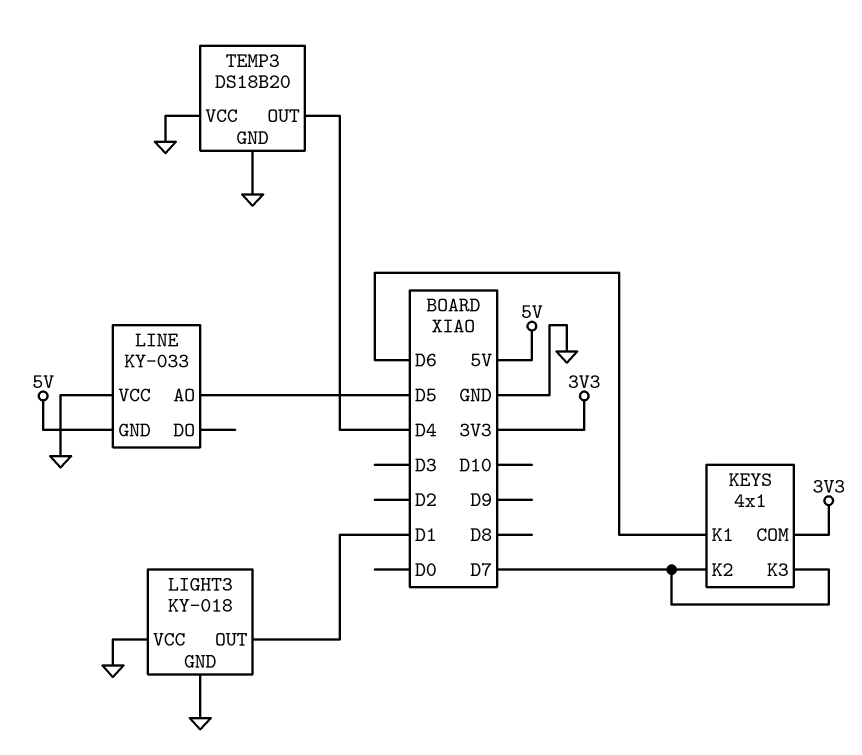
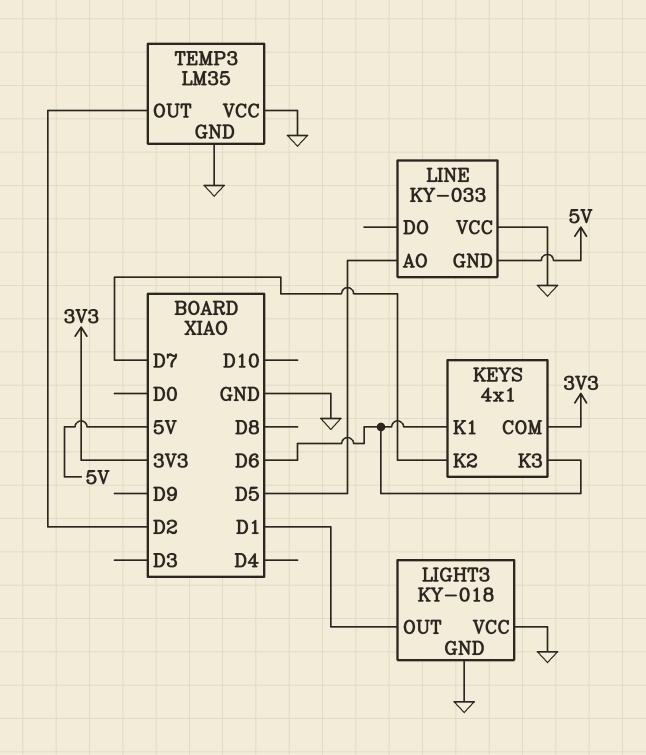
KEYS pin K3: D7 -> D6
TEMP3: DS18B20 -> LM35
TEMP3 pin OUT: D4 -> D2

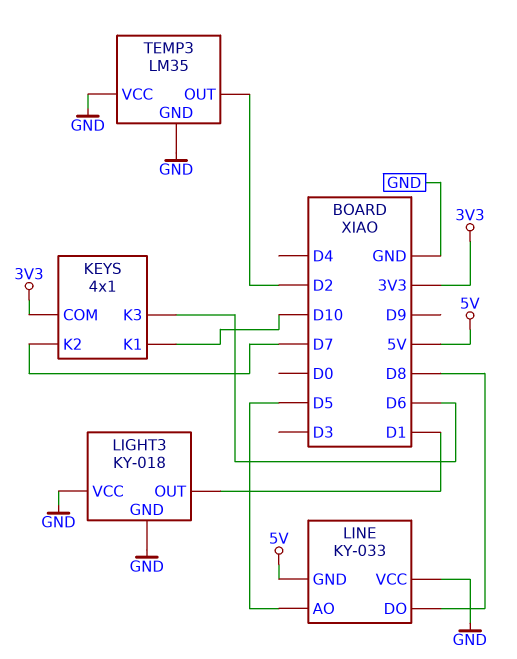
KEYS pin K1: D6 -> D10
LINE pin DO: none -> D8

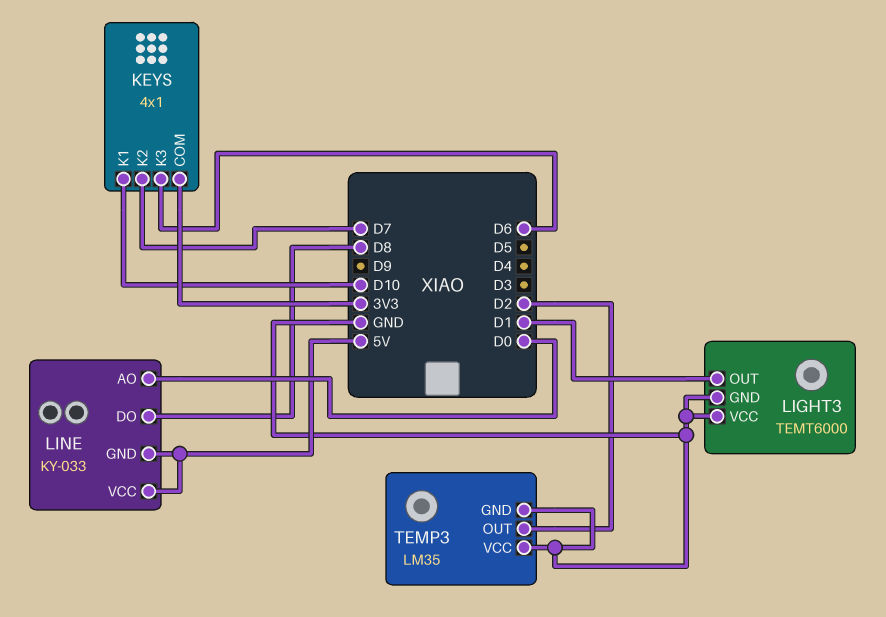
LIGHT3: KY-018 -> TEMT6000
LINE pin AO: D5 -> D0
LINE pin VCC: GND -> 5V

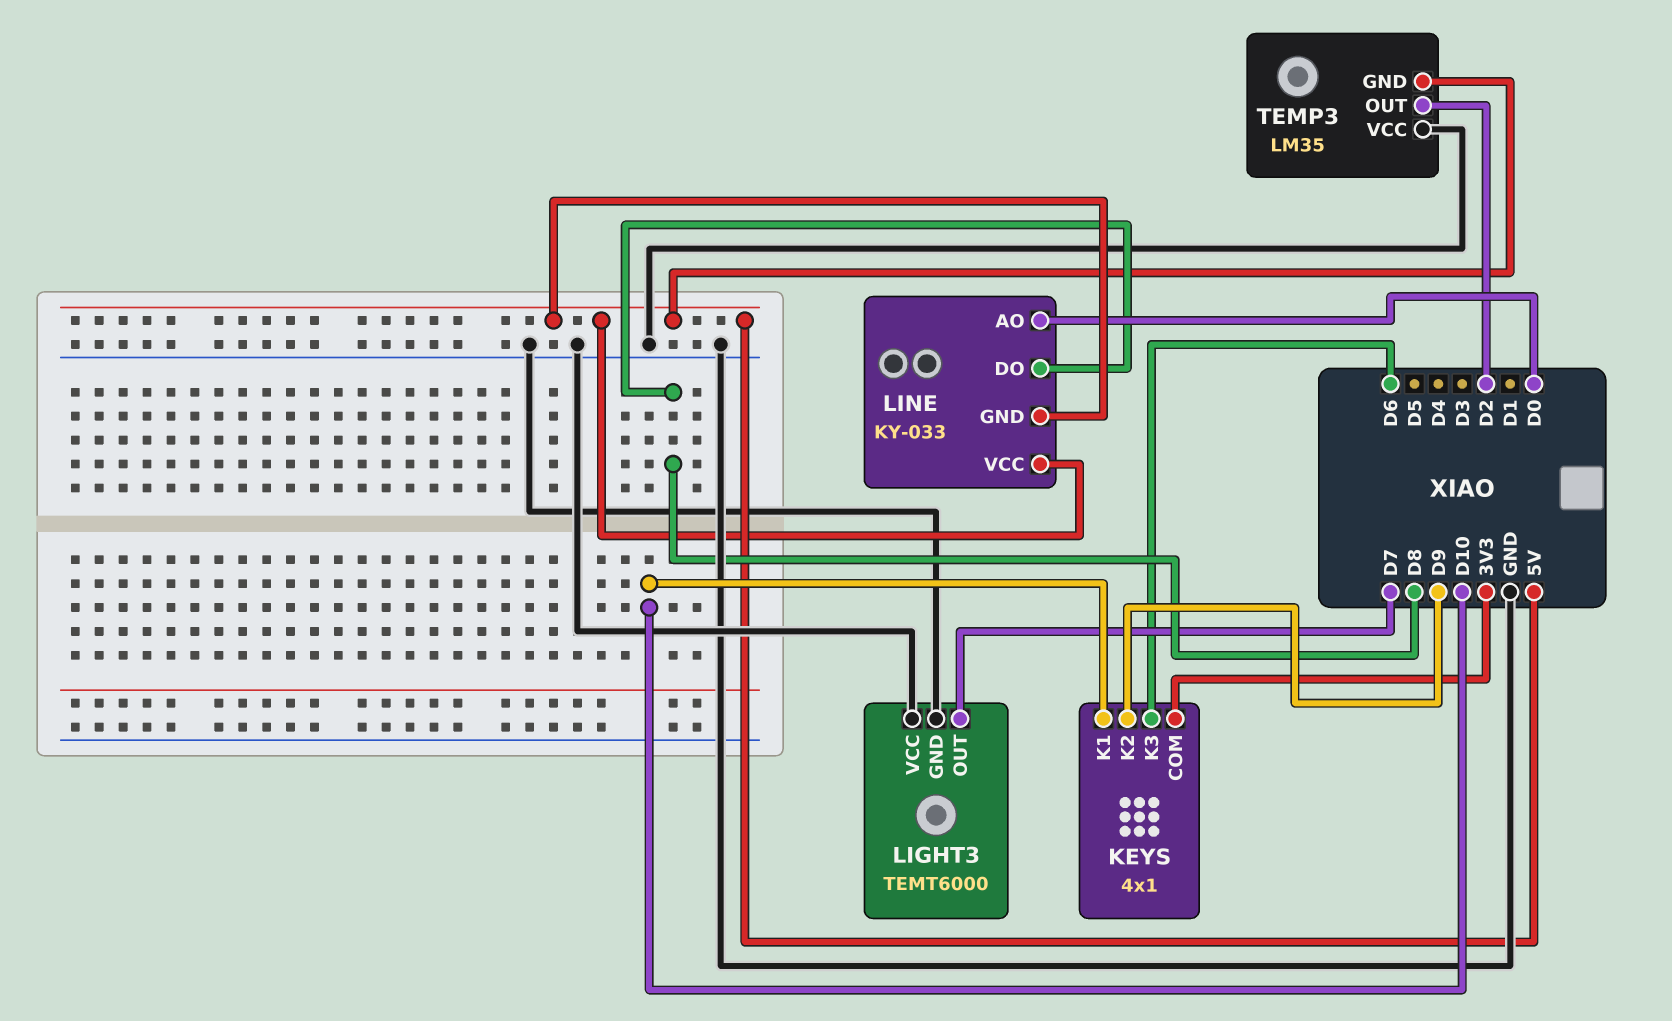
KEYS pin K2: D7 -> D9
LIGHT3 pin OUT: D1 -> D7
TEMP3 pin GND: GND -> 5V

